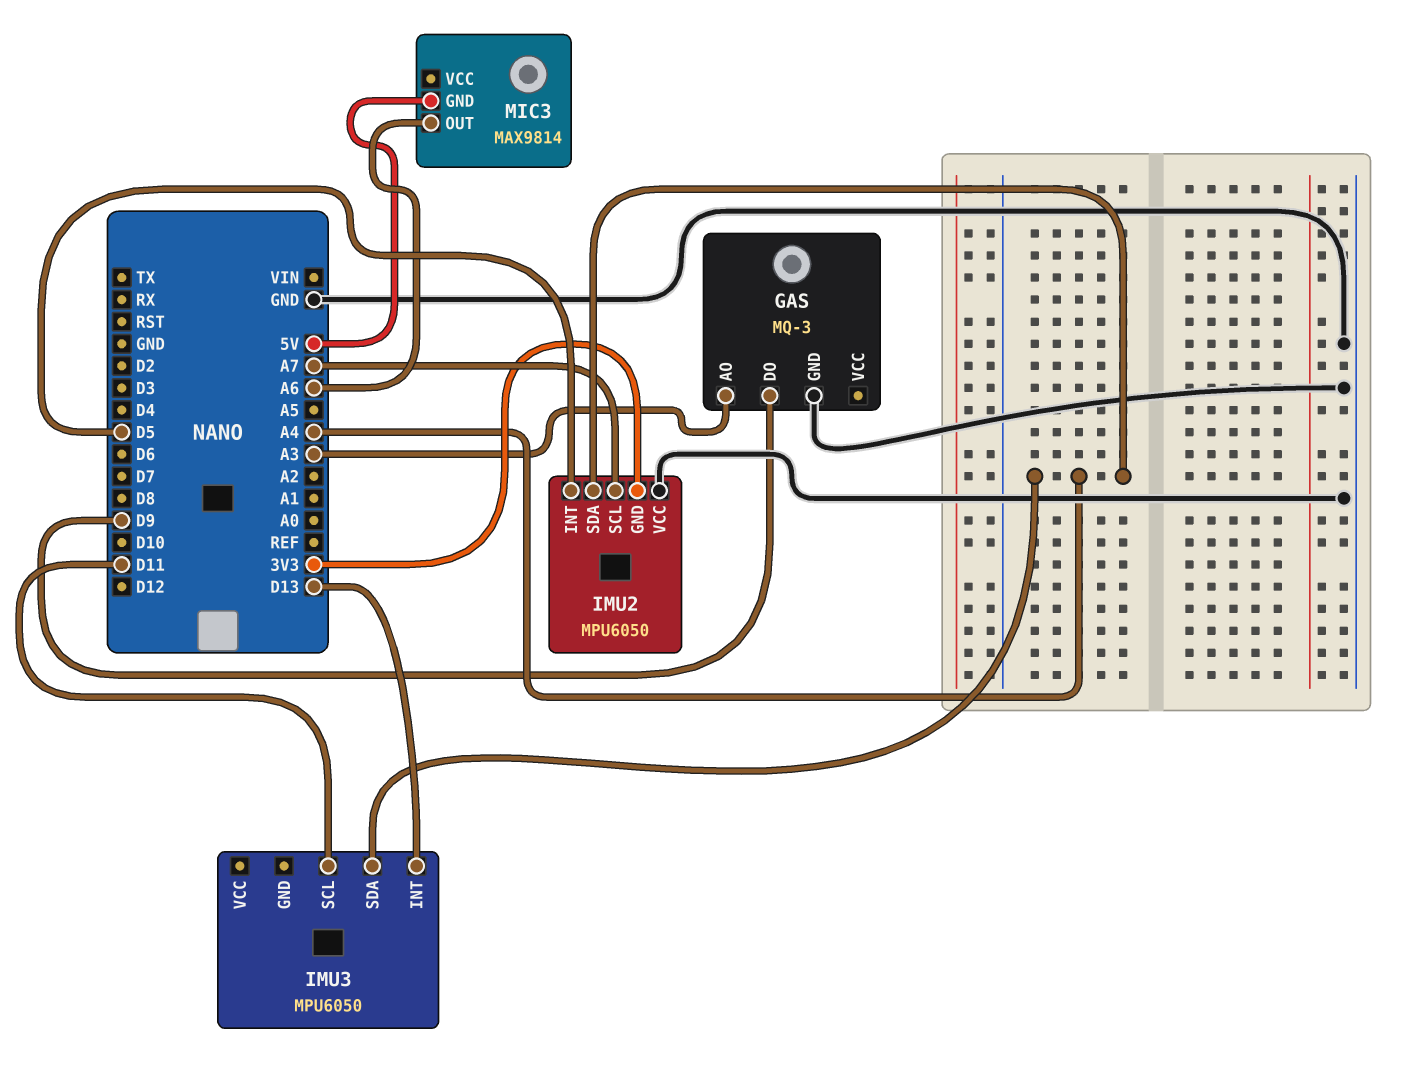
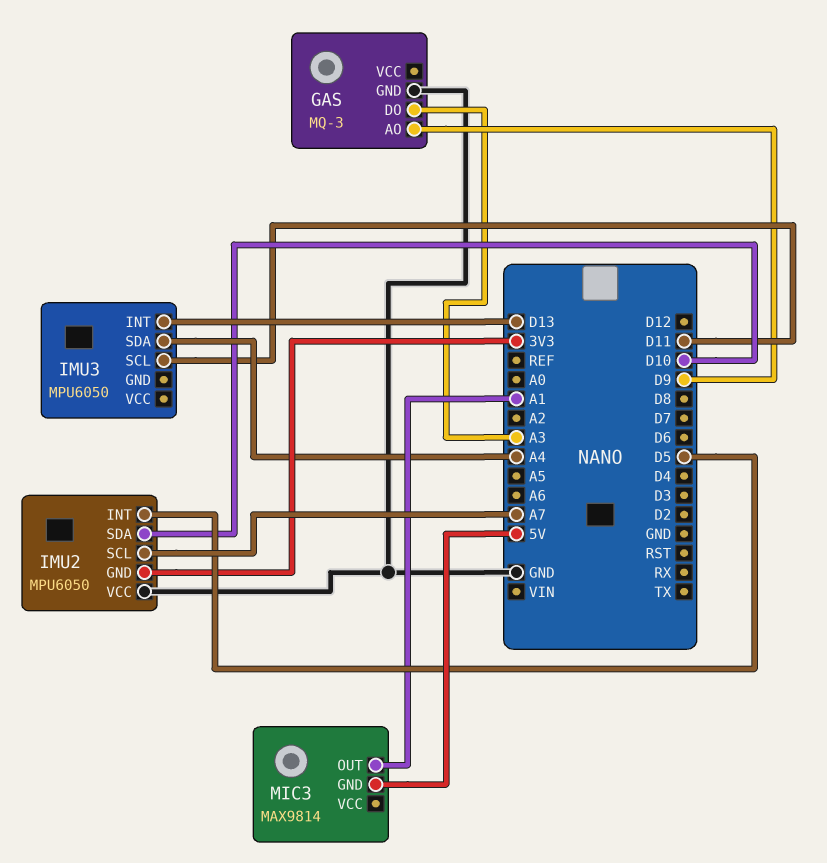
GAS pin AO: A3 -> D9
GAS pin DO: D9 -> A3
IMU2 pin SDA: A4 -> D10
MIC3 pin OUT: A6 -> A1

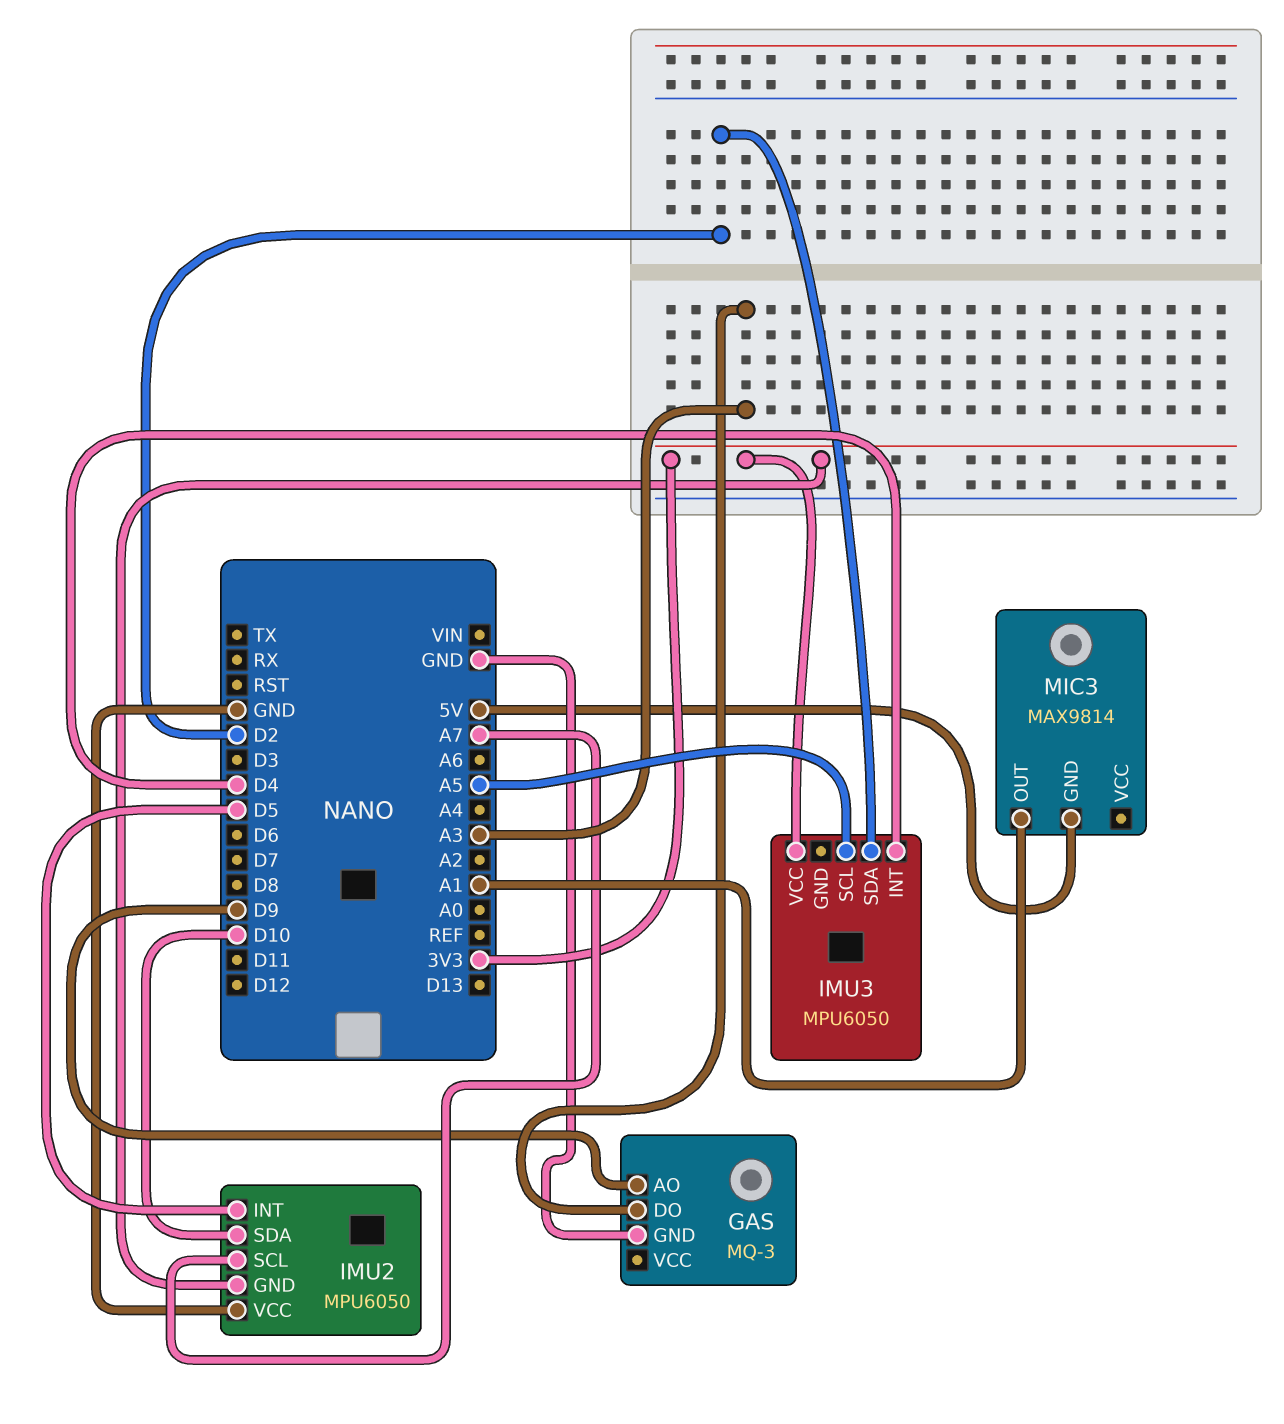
IMU3 pin INT: D13 -> D4
IMU3 pin SCL: D11 -> A5
IMU3 pin SDA: A4 -> D2
IMU3 pin VCC: none -> 3V3

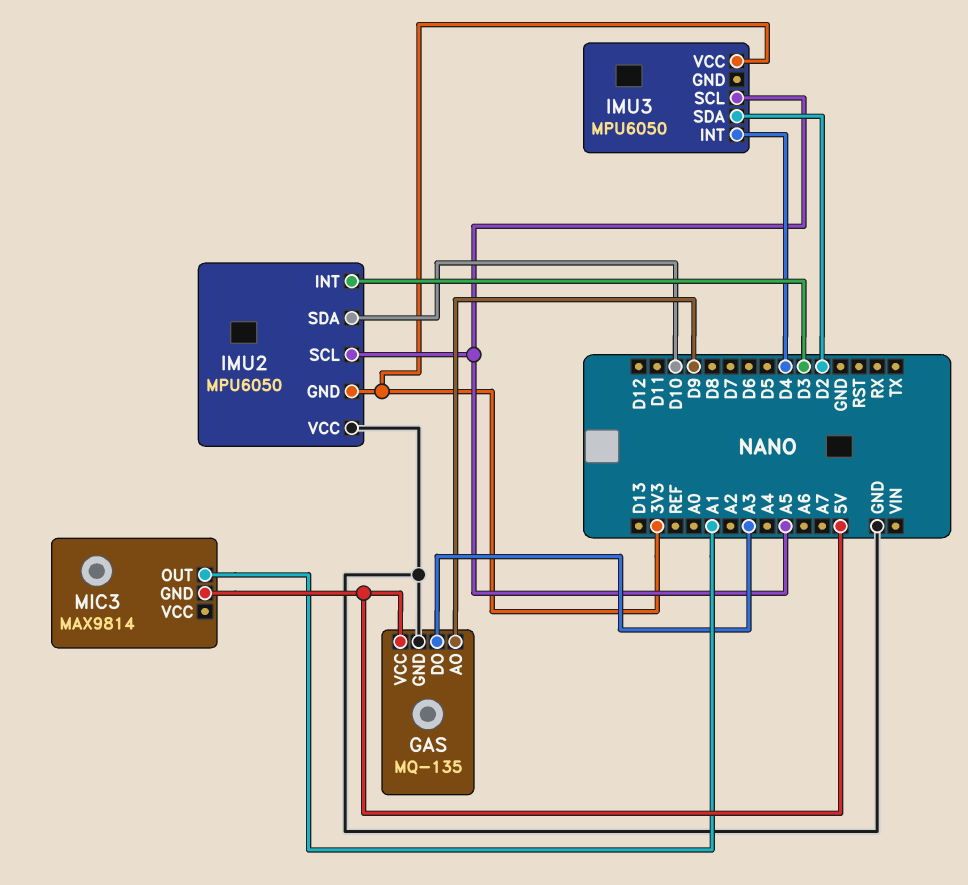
GAS: MQ-3 -> MQ-135
GAS pin VCC: none -> 5V
IMU2 pin INT: D5 -> D3
IMU2 pin SCL: A7 -> A5

